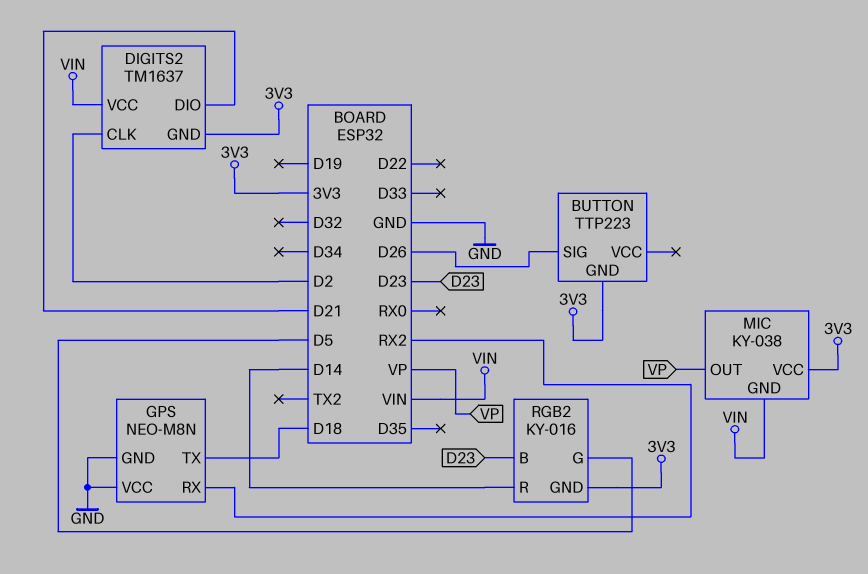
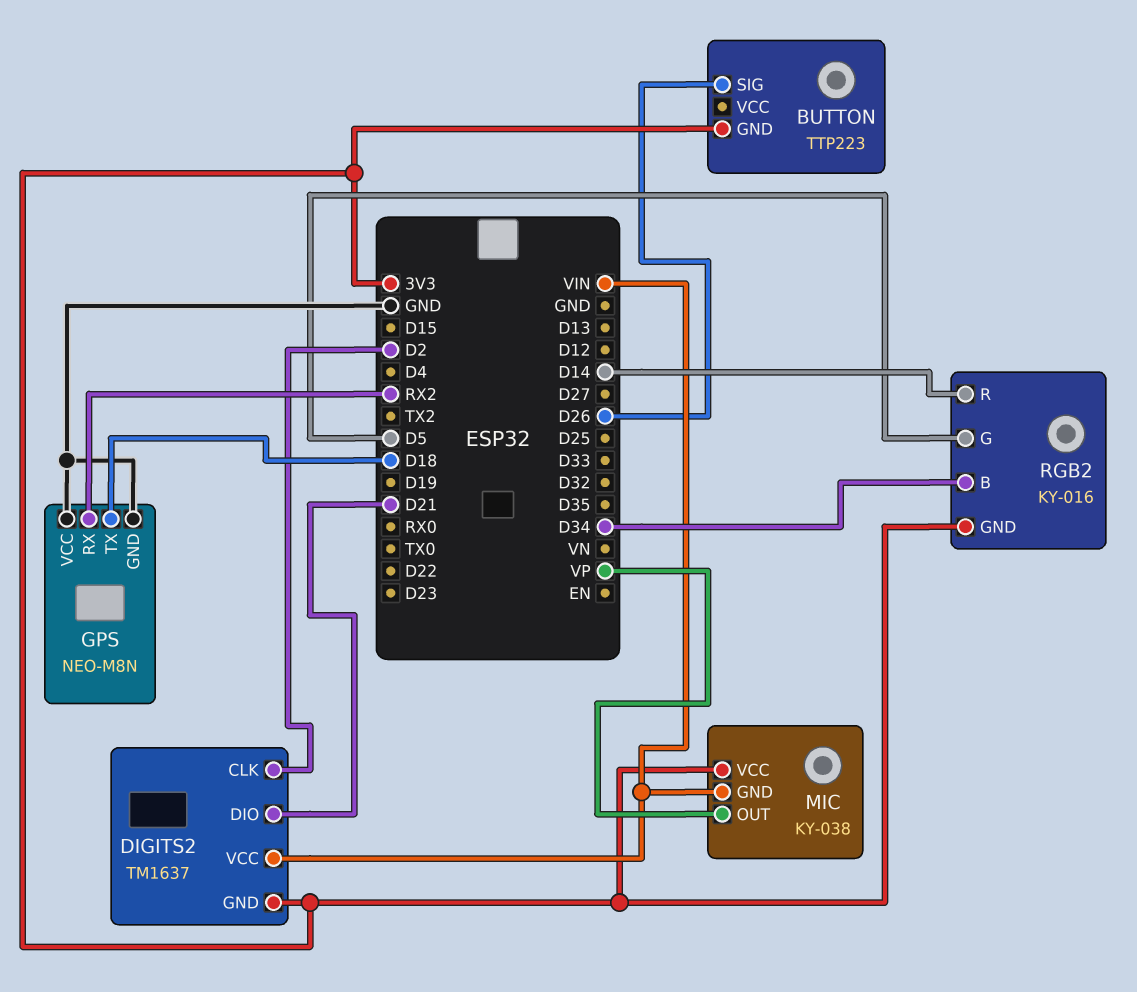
RGB2 pin B: D23 -> D34

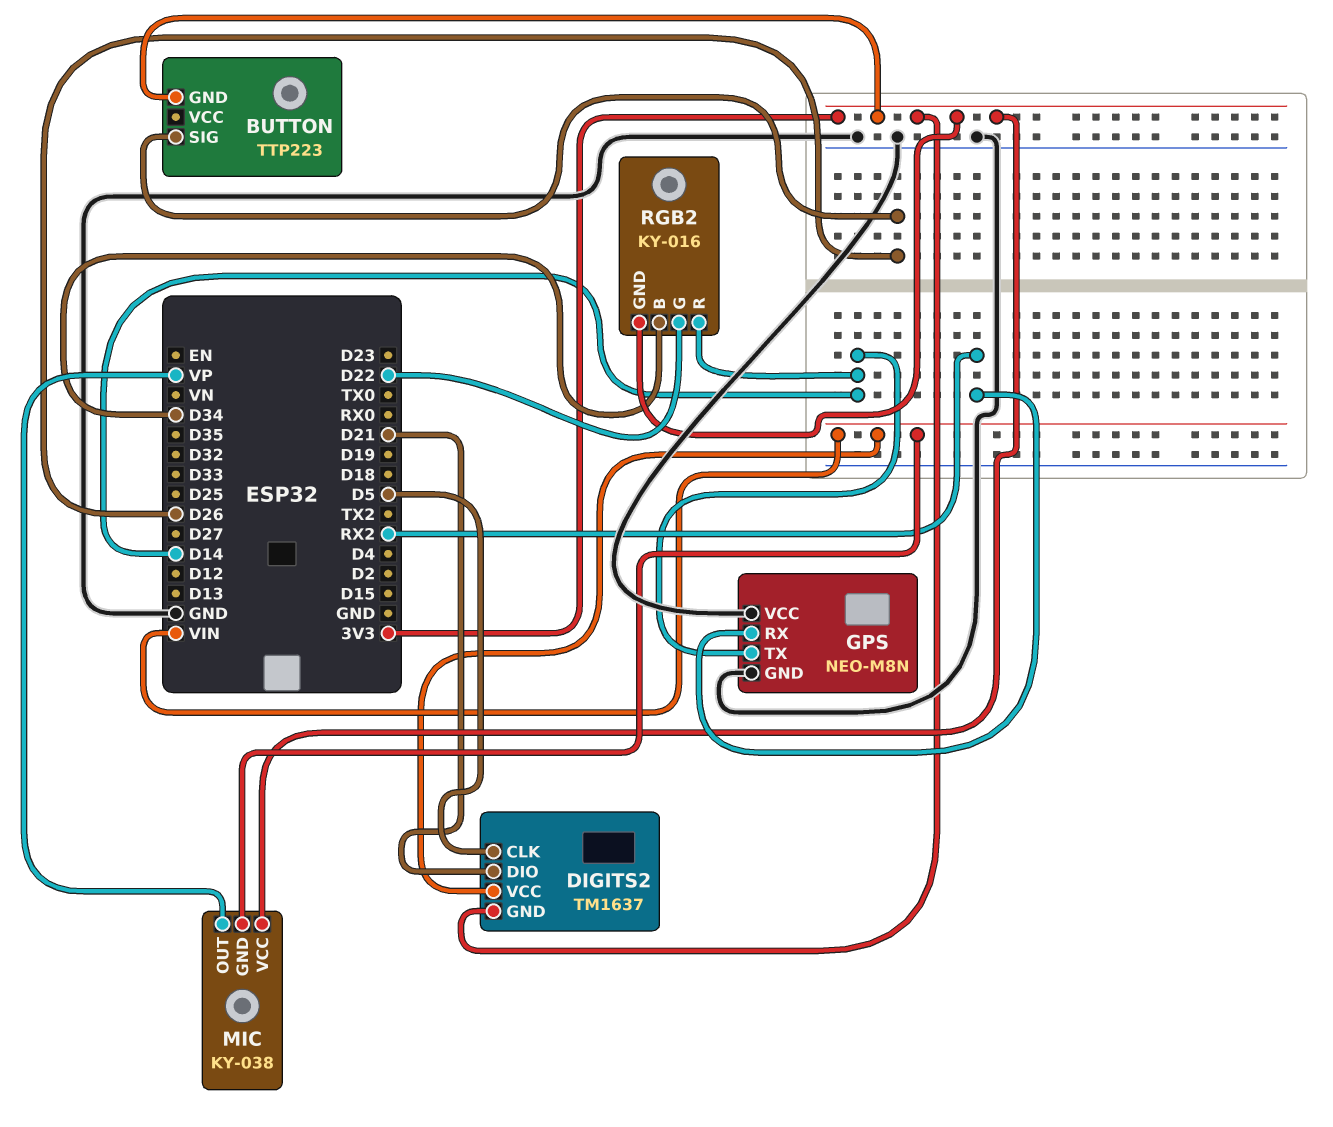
DIGITS2 pin CLK: D2 -> D5
GPS pin TX: D18 -> D14
RGB2 pin G: D5 -> D22

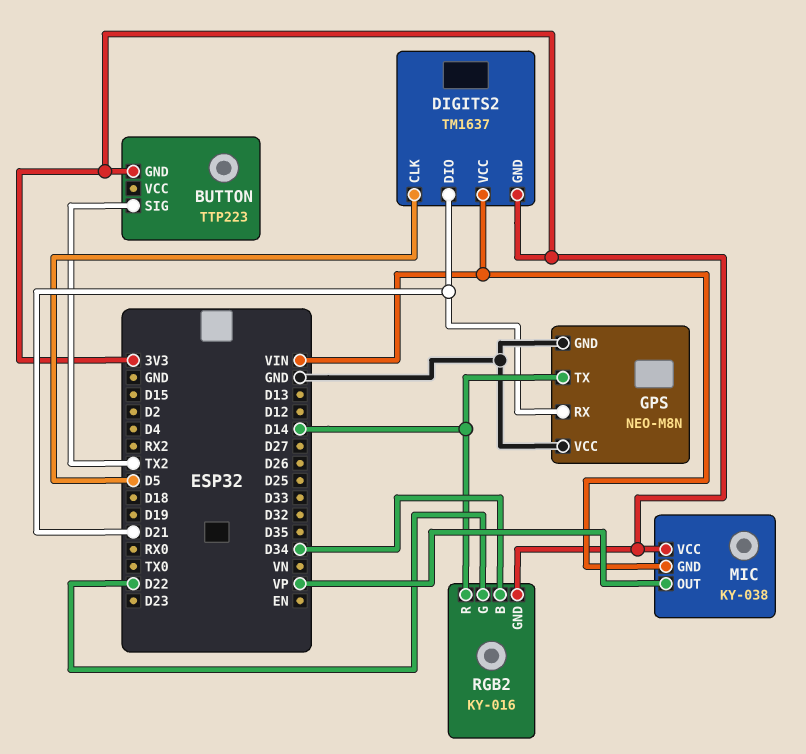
BUTTON pin SIG: D26 -> TX2
GPS pin RX: RX2 -> D21

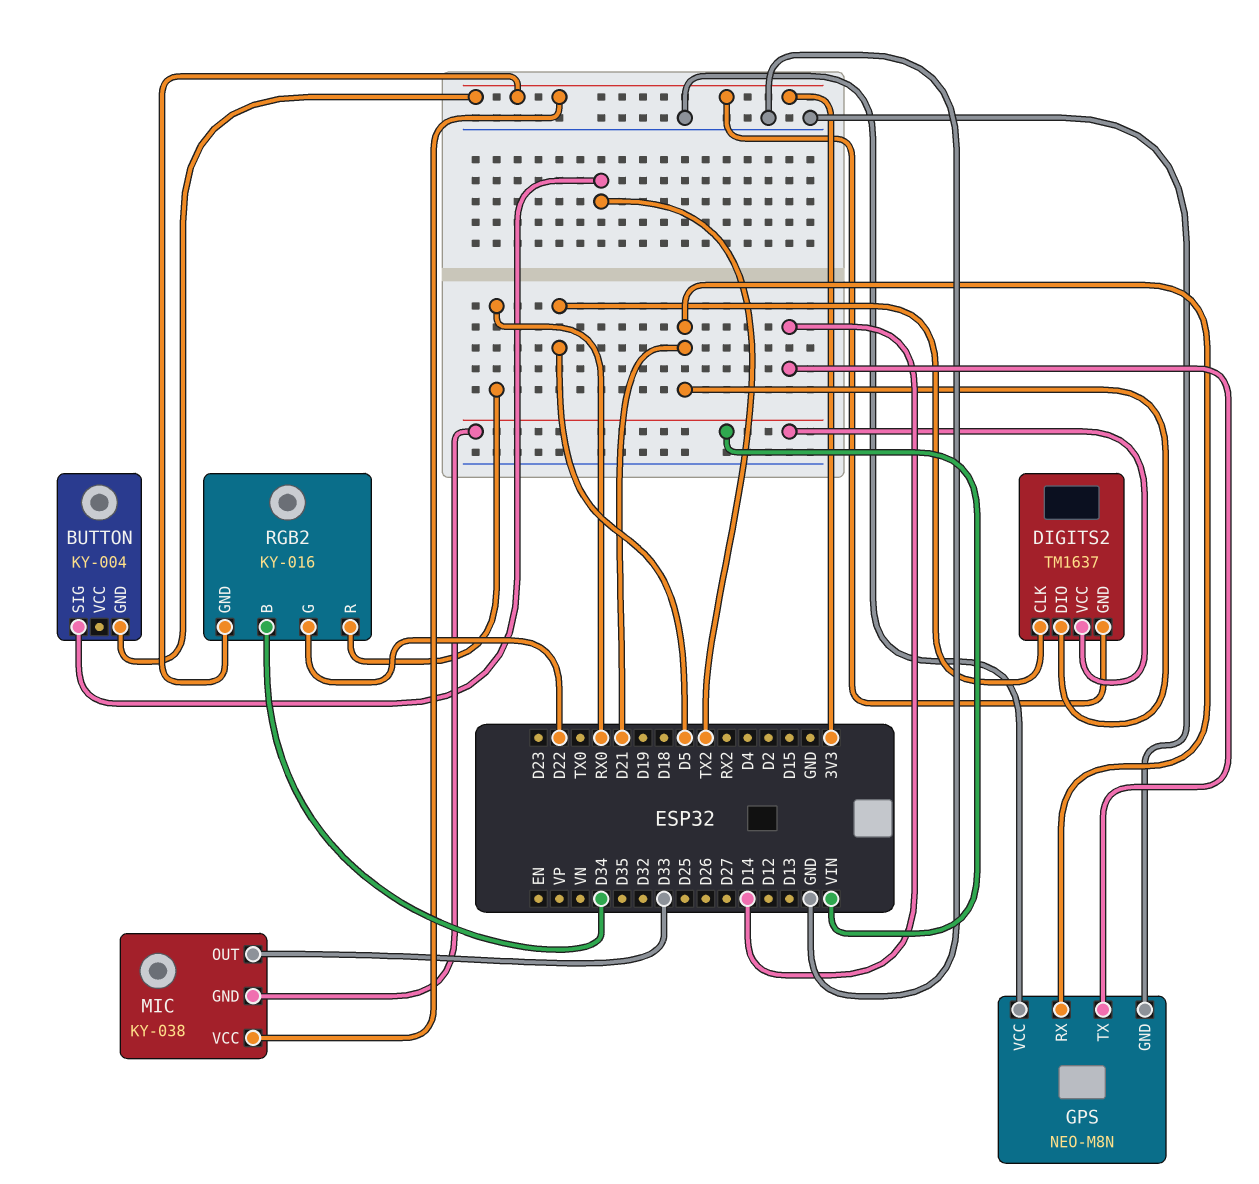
BUTTON: TTP223 -> KY-004
MIC pin OUT: VP -> D33
RGB2 pin R: D14 -> RX0

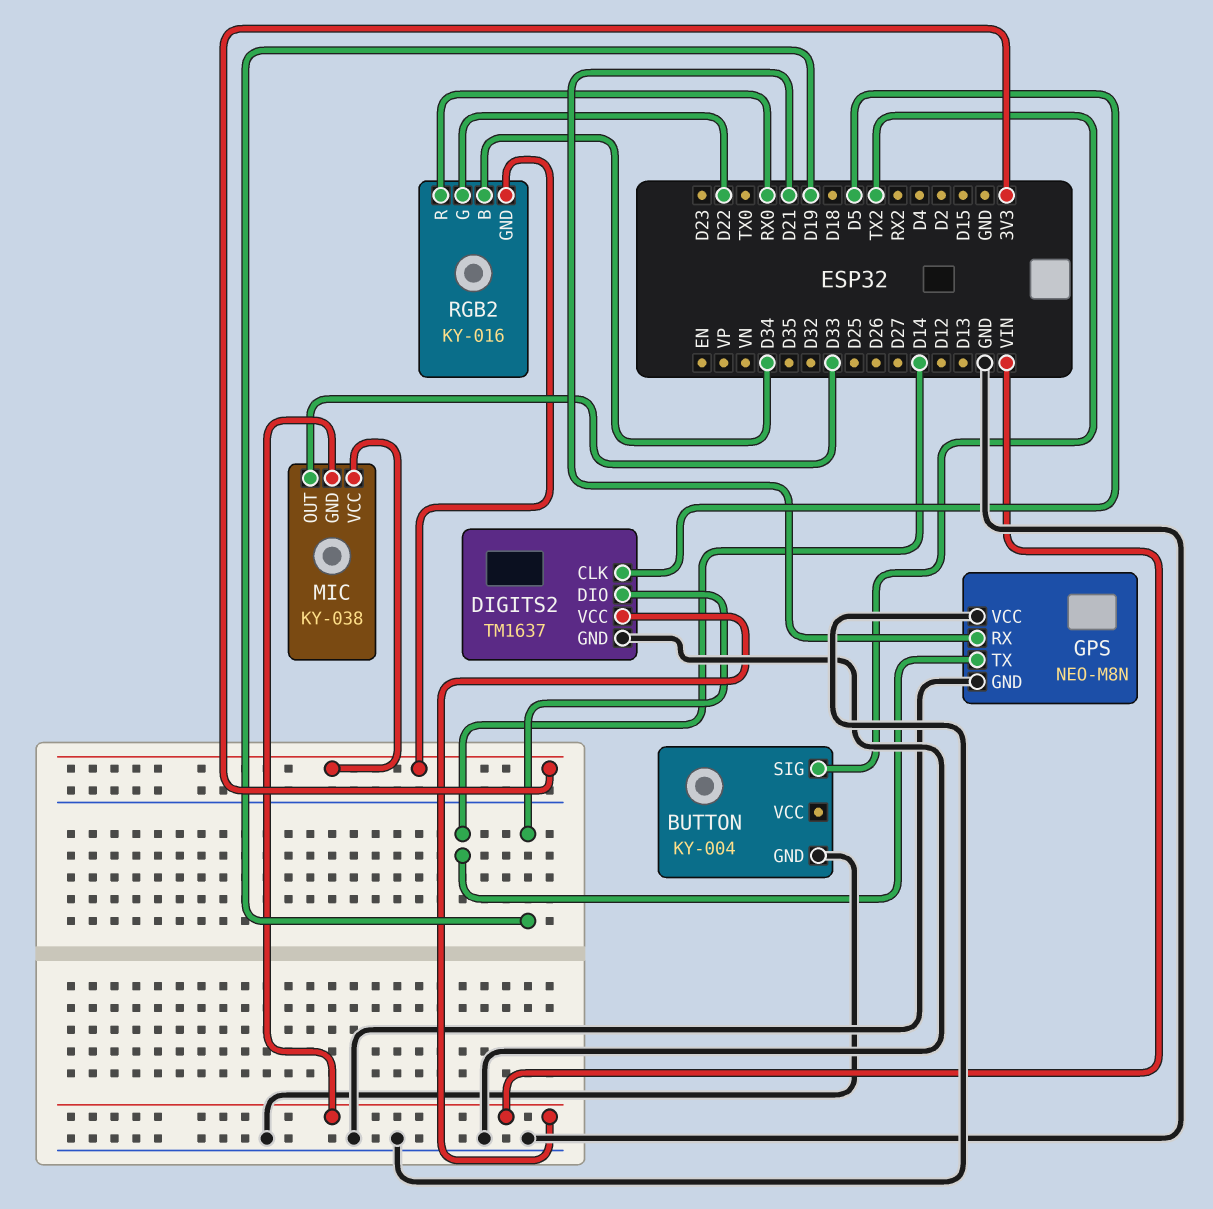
BUTTON pin GND: 3V3 -> GND
DIGITS2 pin DIO: D21 -> D19
DIGITS2 pin GND: 3V3 -> GND

